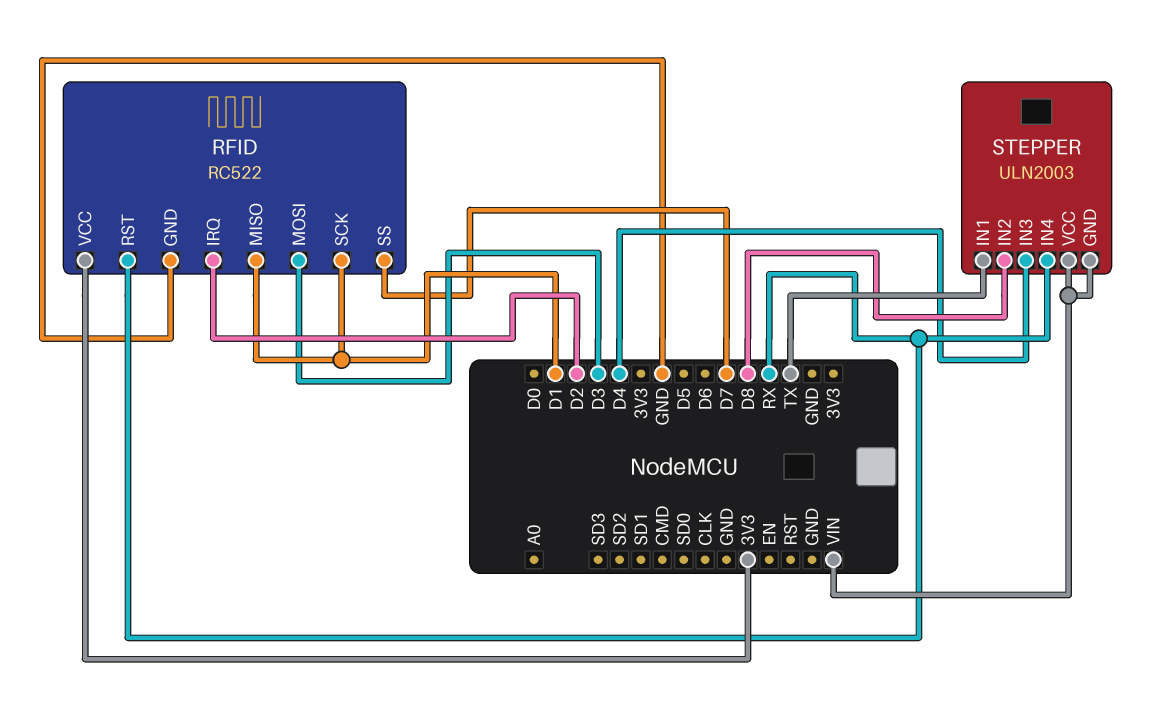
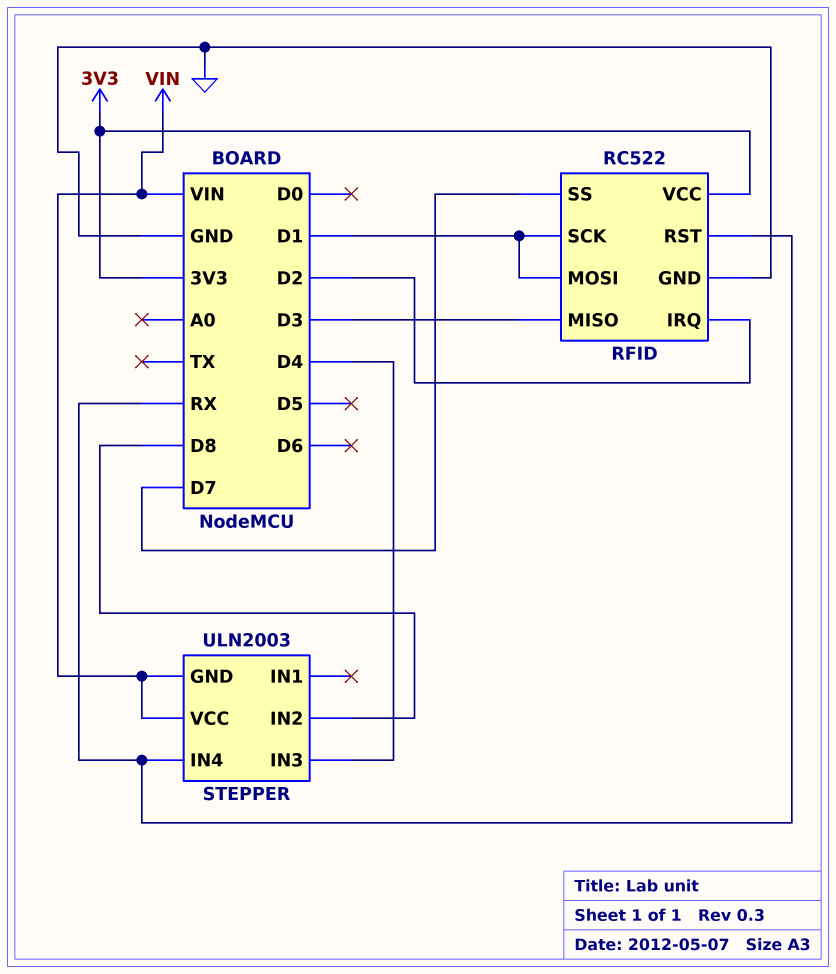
RFID pin MISO: D1 -> D3
RFID pin MOSI: D3 -> D1
STEPPER pin IN1: TX -> none

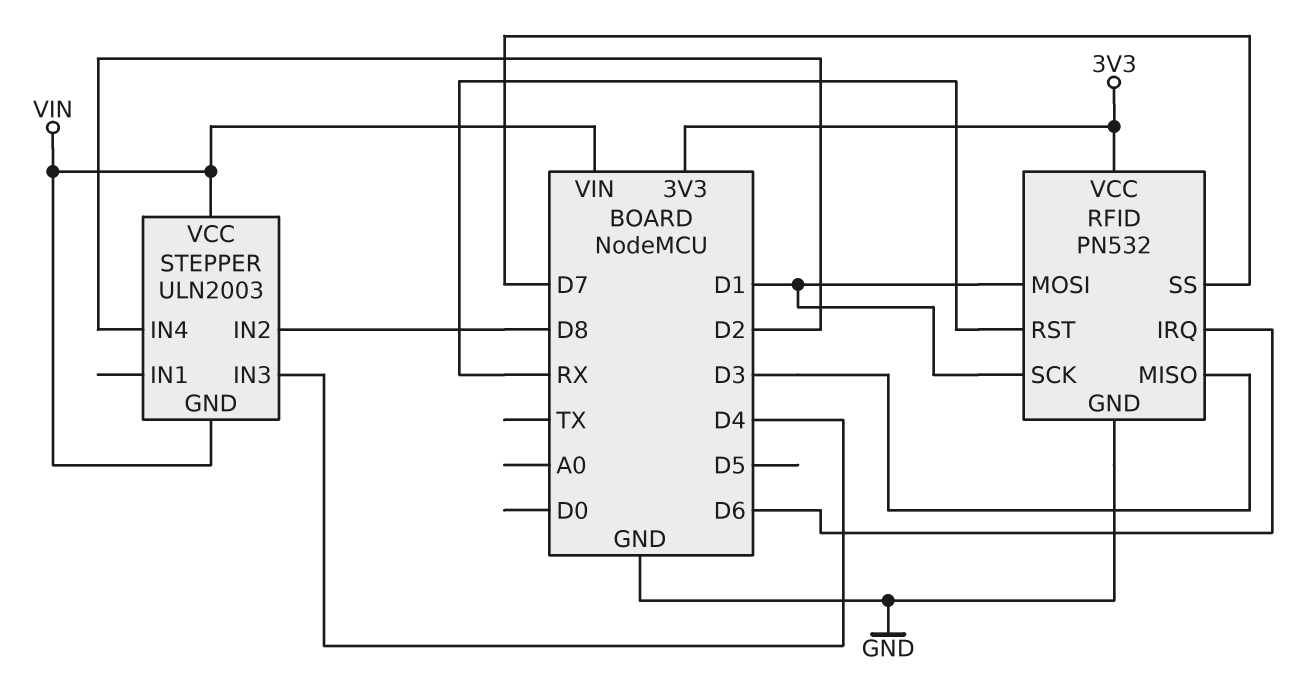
RFID: RC522 -> PN532
RFID pin IRQ: D2 -> D6
STEPPER pin IN4: RX -> D2

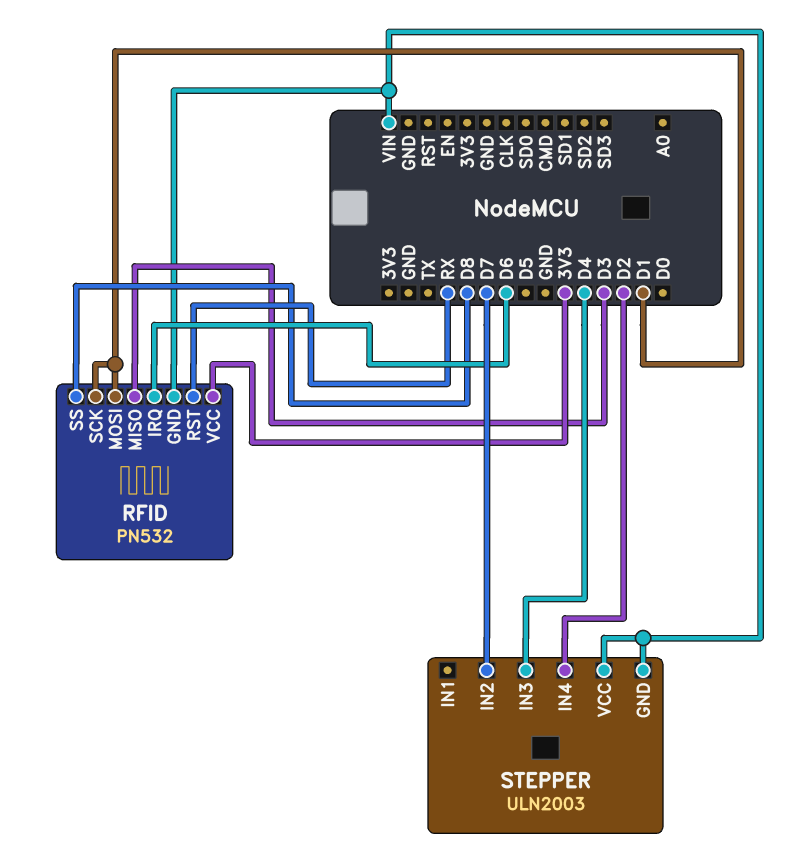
RFID pin GND: GND -> VIN
RFID pin SS: D7 -> D8
STEPPER pin IN2: D8 -> D7

